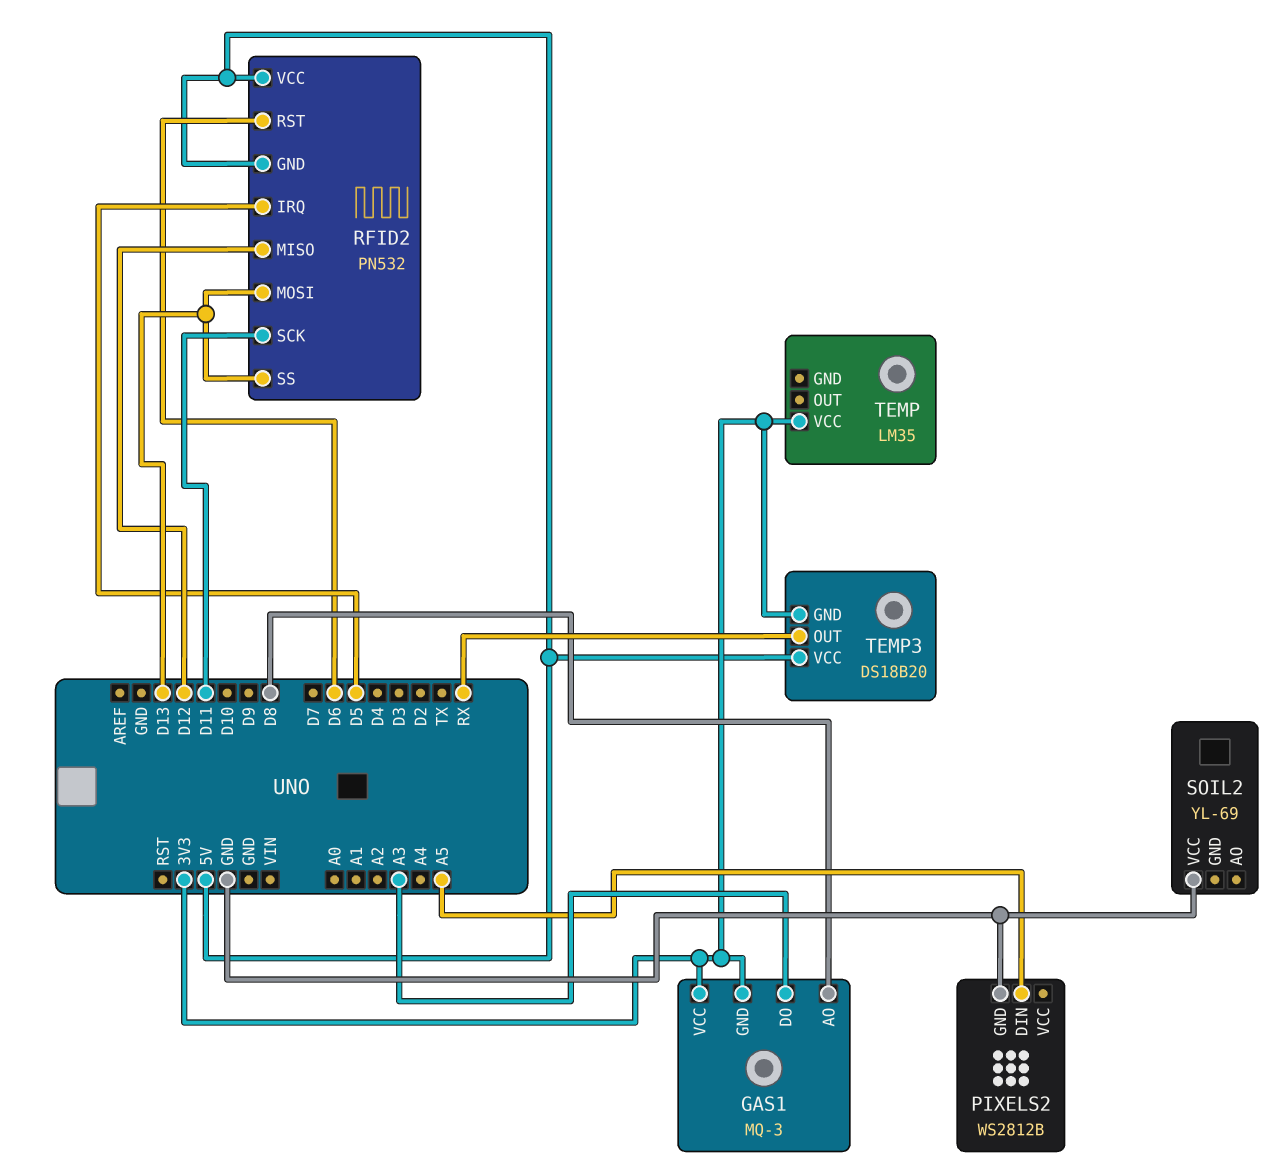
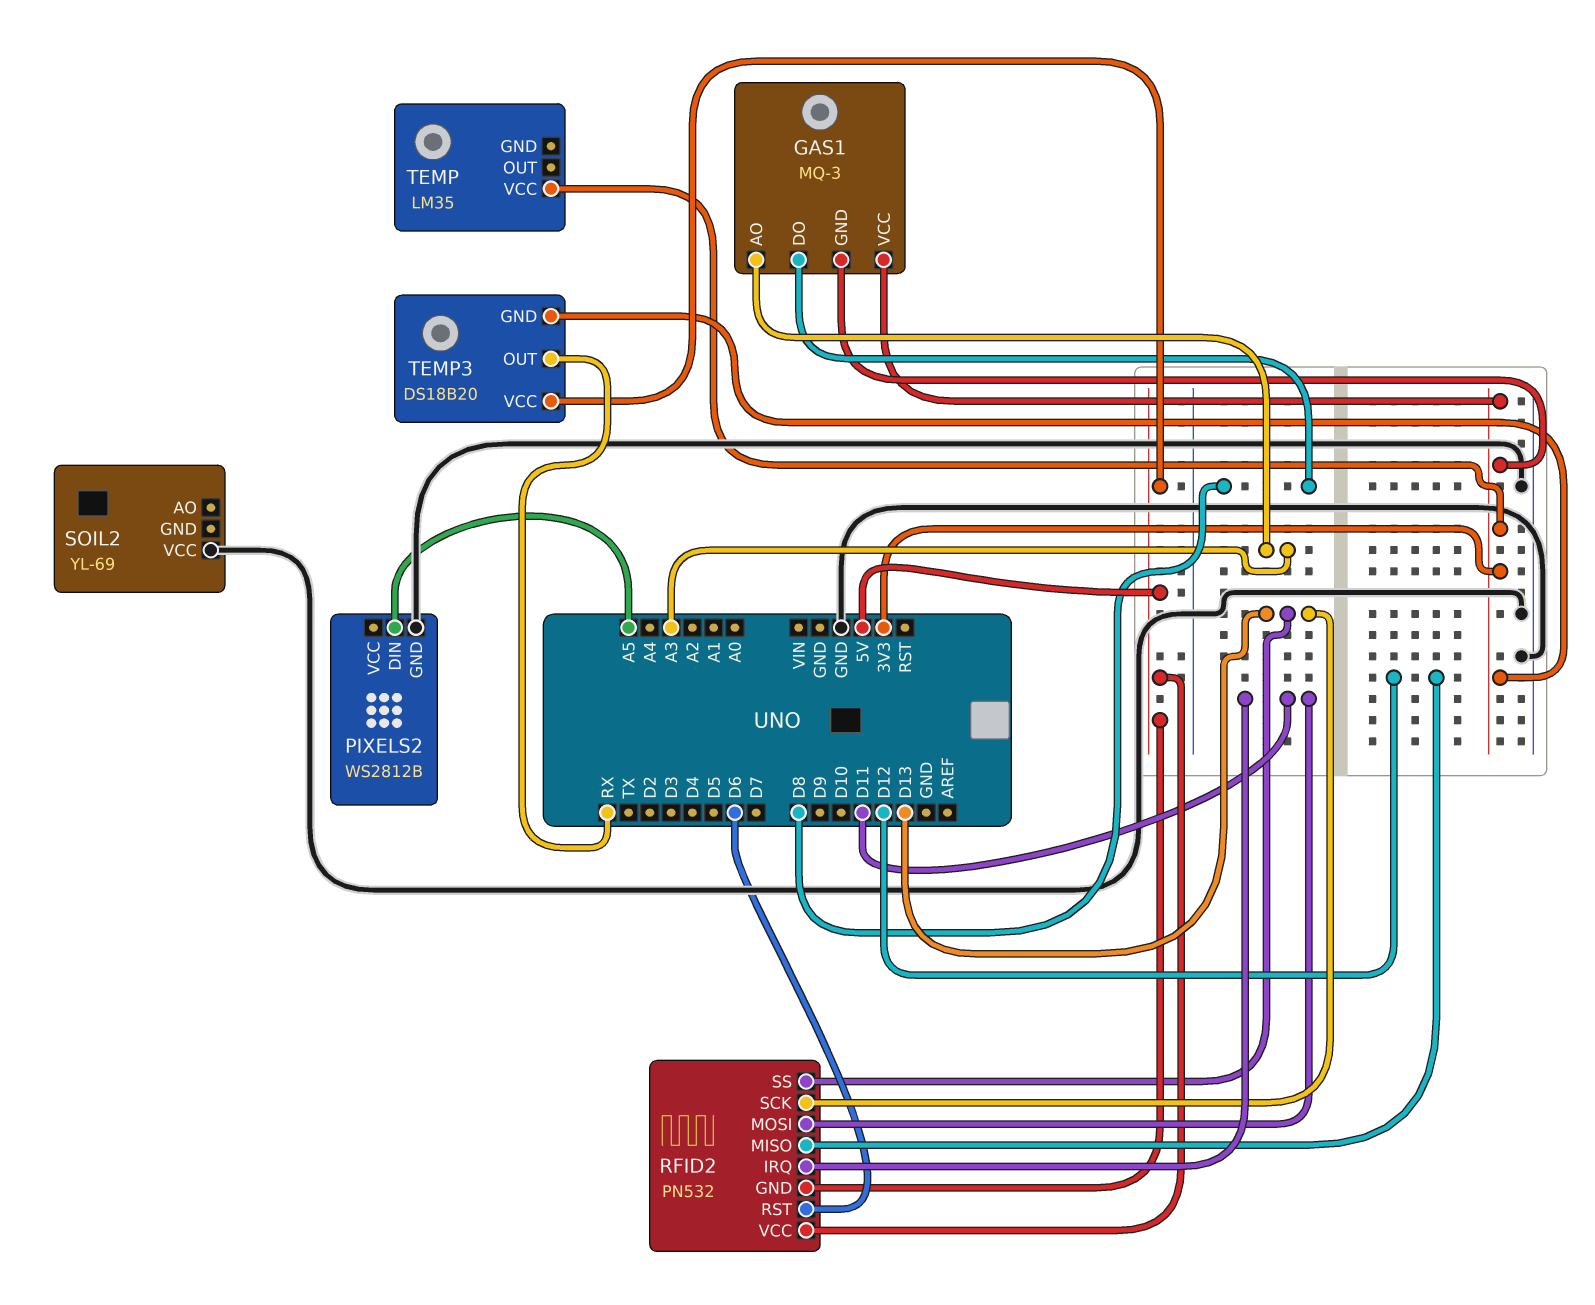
GAS1 pin AO: D8 -> A3
GAS1 pin DO: A3 -> D8
RFID2 pin IRQ: D5 -> D11
RFID2 pin MOSI: D13 -> D11
RFID2 pin SCK: D11 -> D13

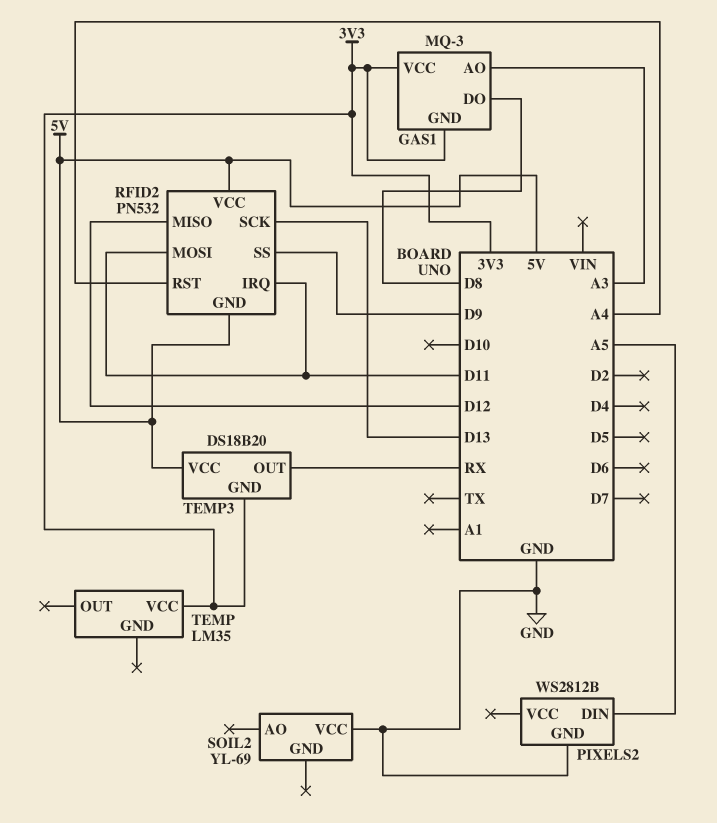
RFID2 pin RST: D6 -> A4
RFID2 pin SS: D13 -> D9

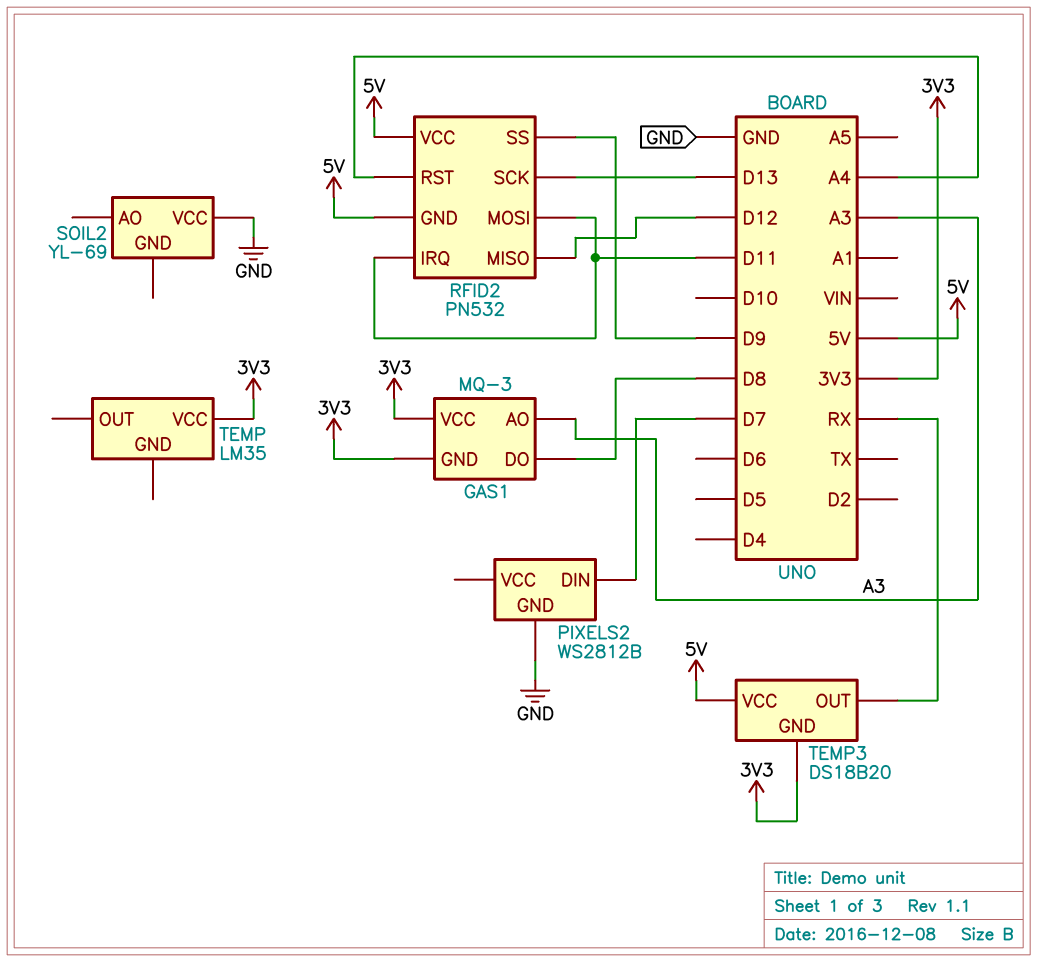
PIXELS2 pin DIN: A5 -> D7

